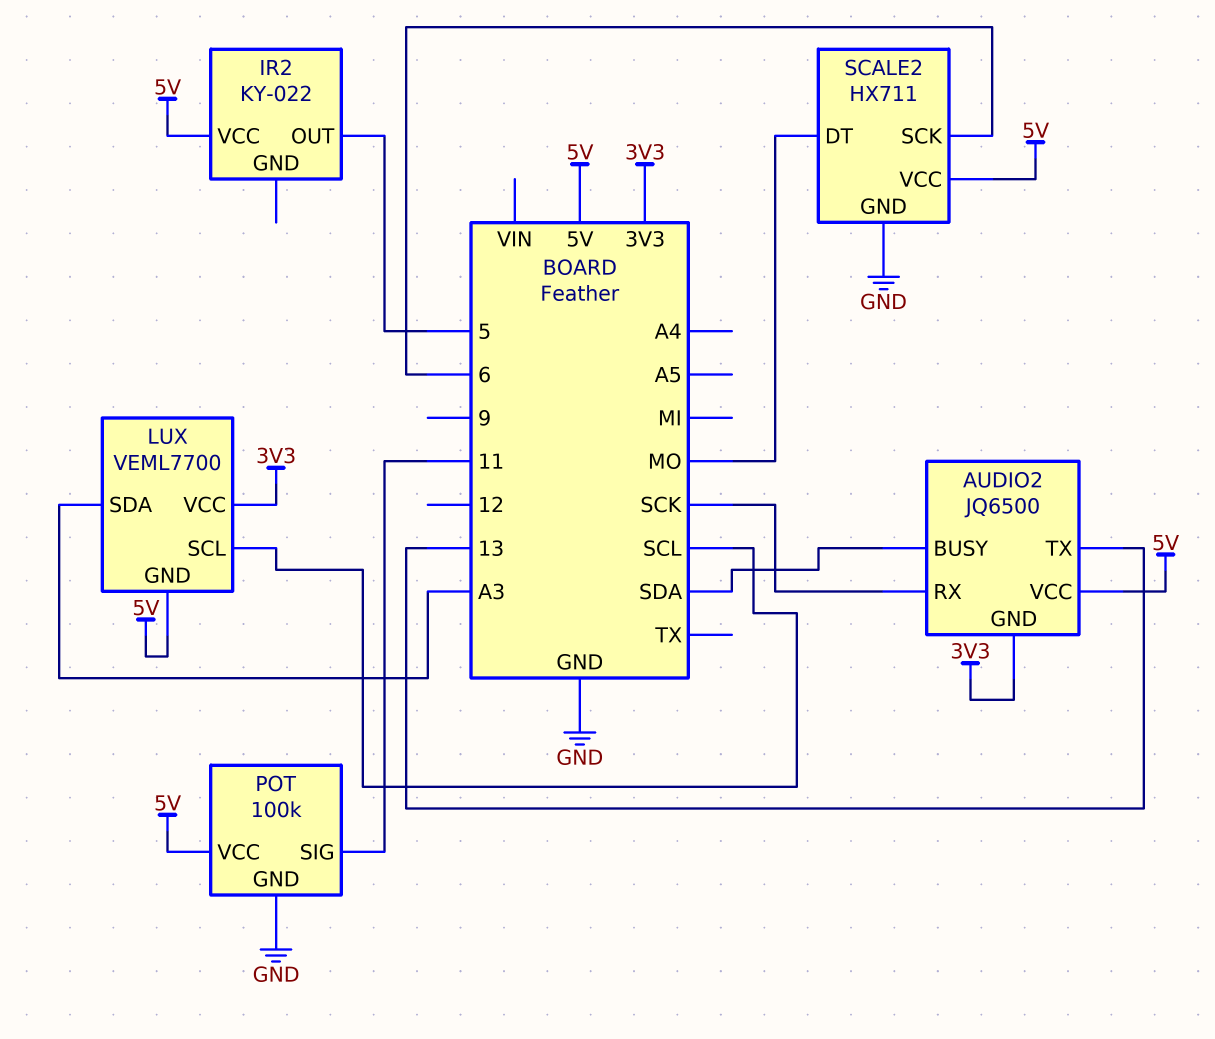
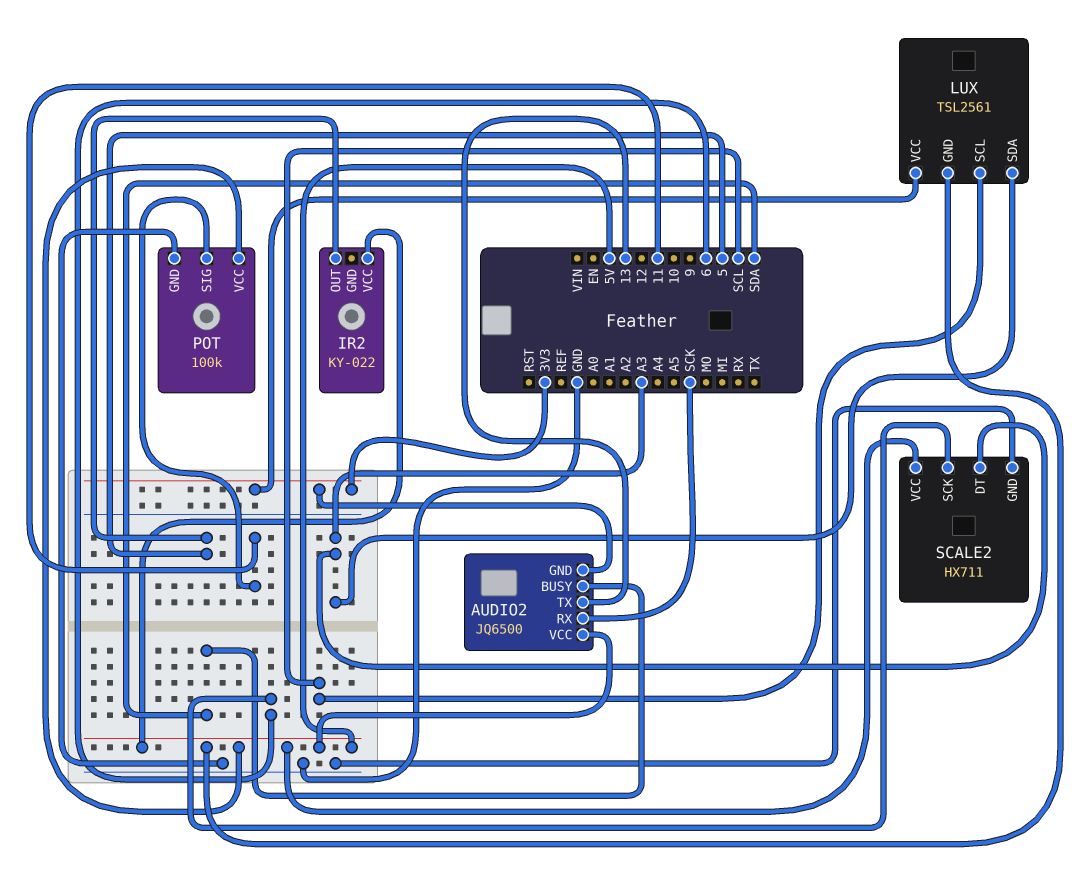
LUX: VEML7700 -> TSL2561
SCALE2 pin DT: MO -> A3

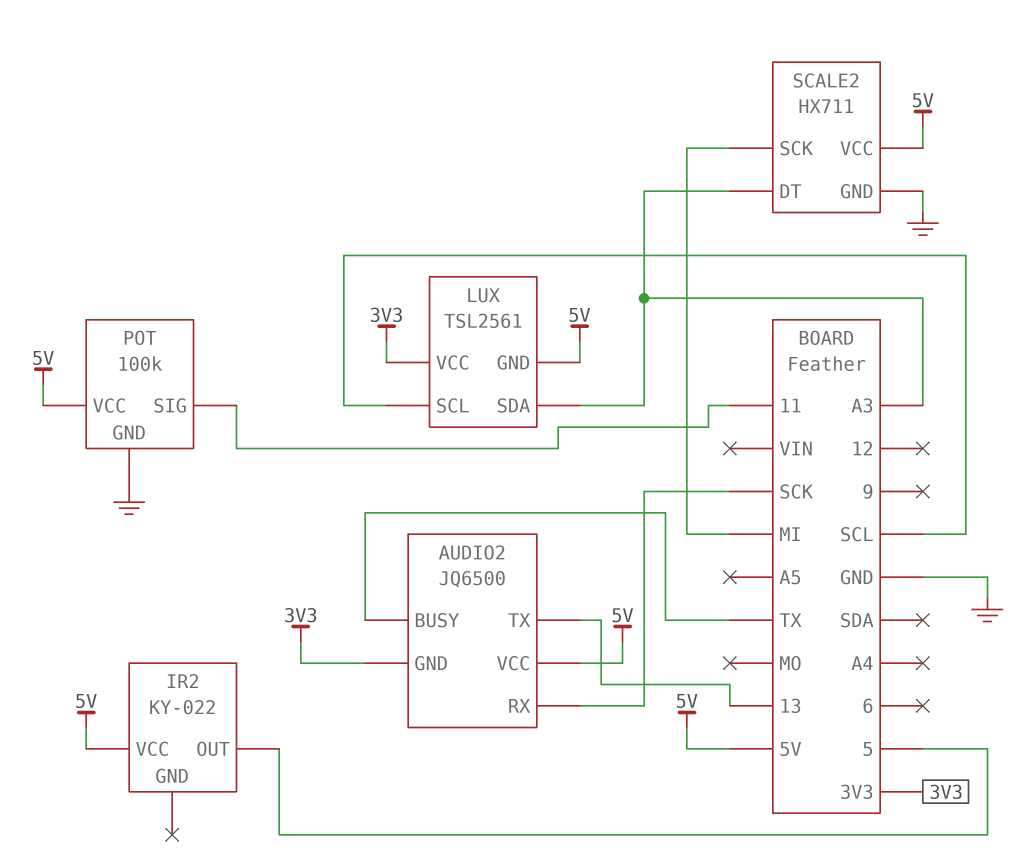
AUDIO2 pin BUSY: SDA -> TX
SCALE2 pin SCK: 6 -> MI

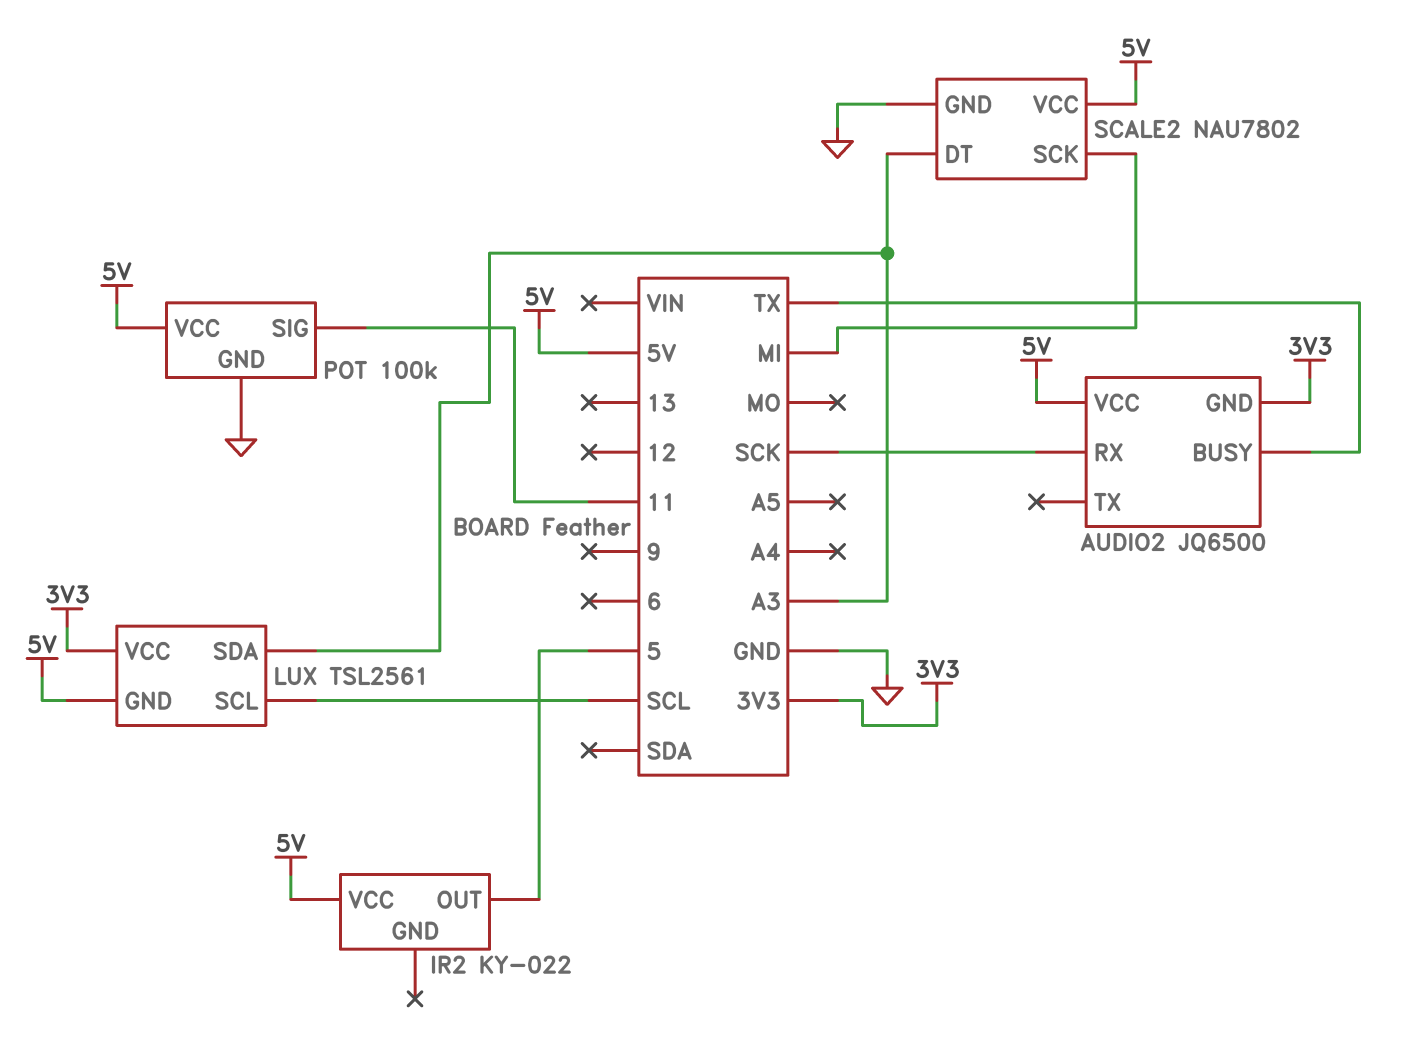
AUDIO2 pin TX: 13 -> none
SCALE2: HX711 -> NAU7802

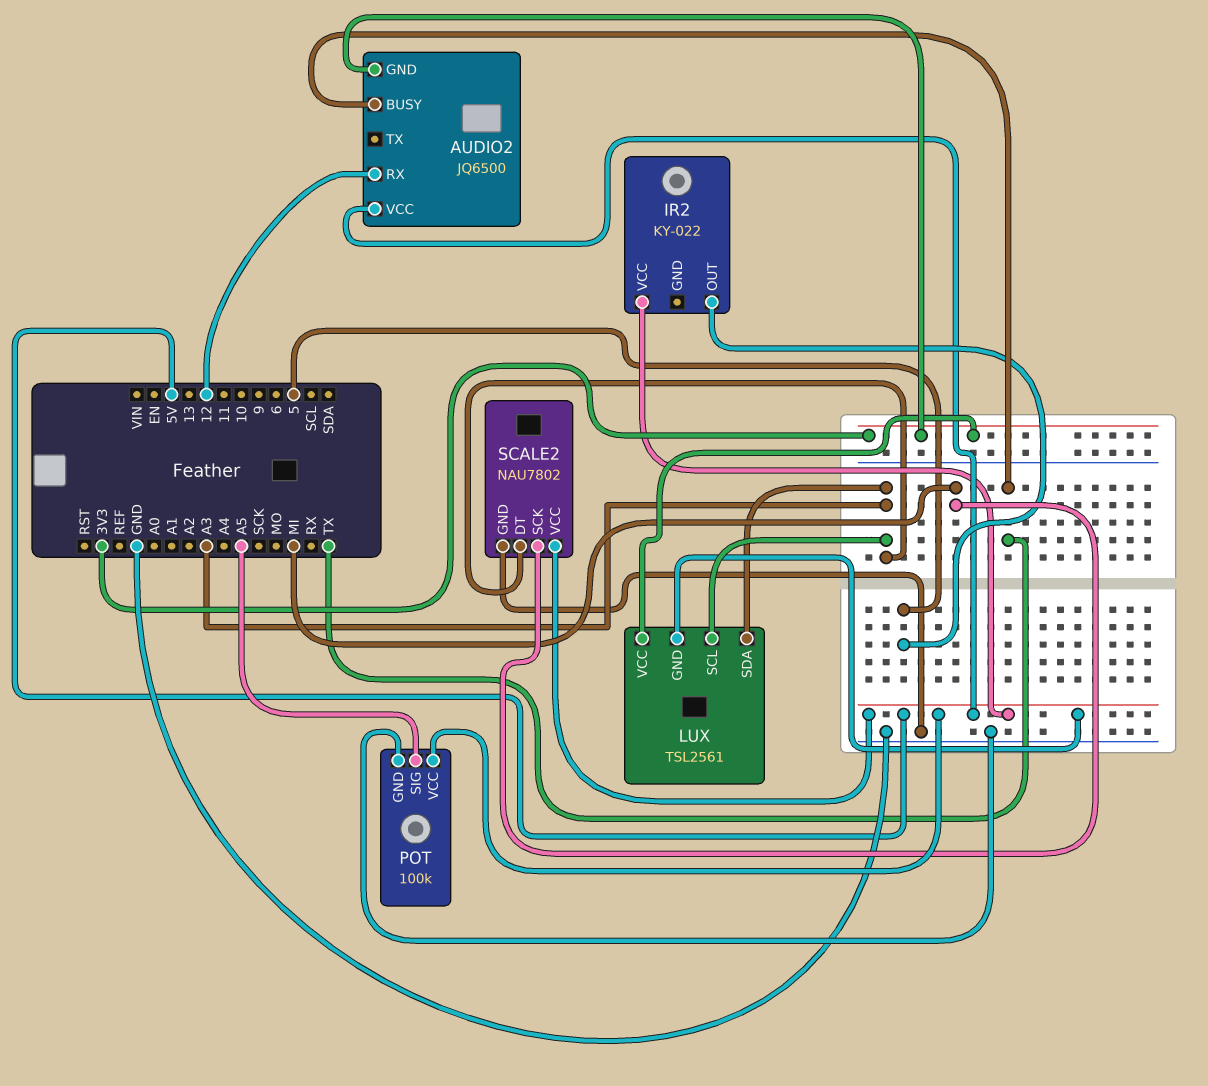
AUDIO2 pin RX: SCK -> 12
LUX pin SCL: SCL -> A3
POT pin SIG: 11 -> A5

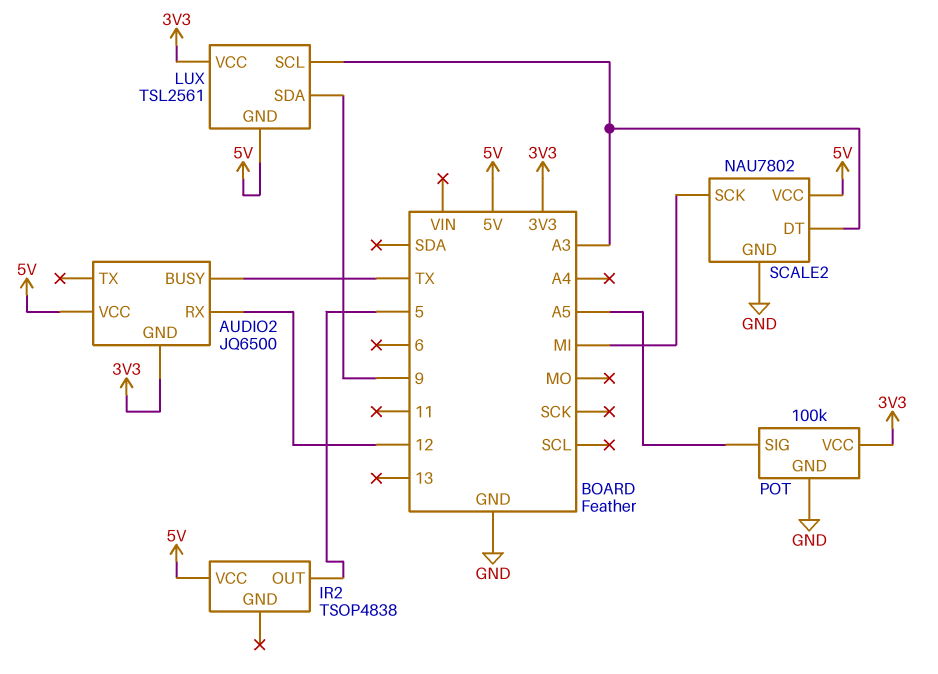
IR2: KY-022 -> TSOP4838
LUX pin SDA: A3 -> 9
POT pin VCC: 5V -> 3V3

